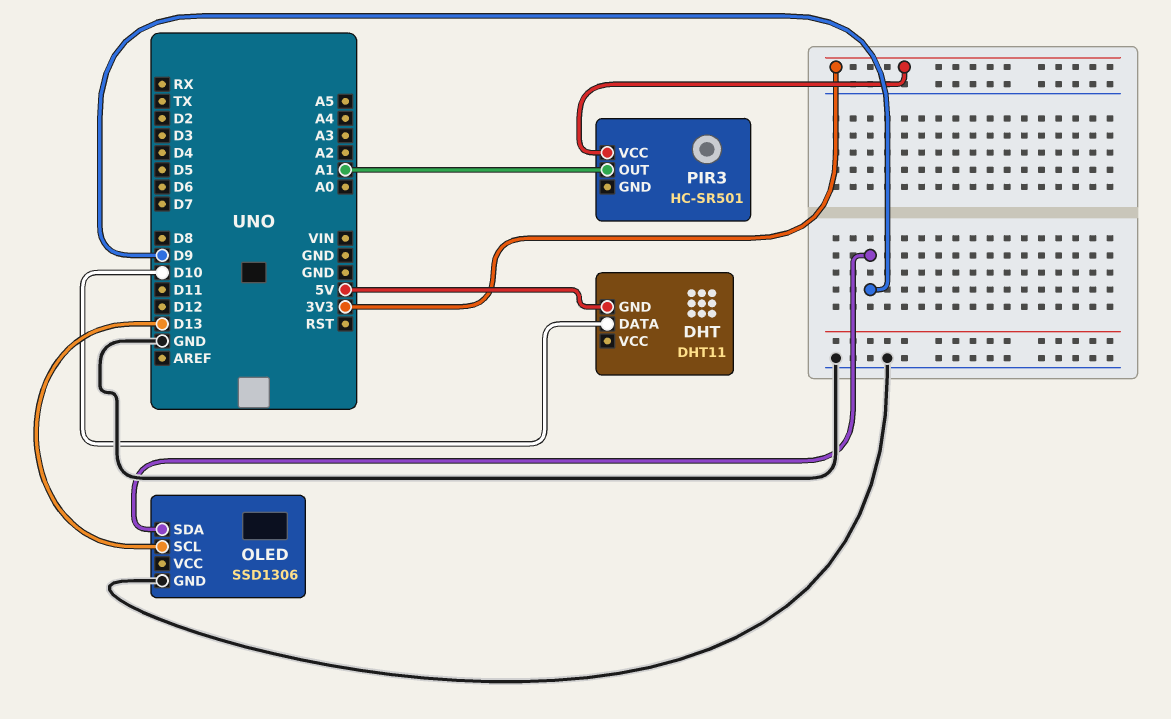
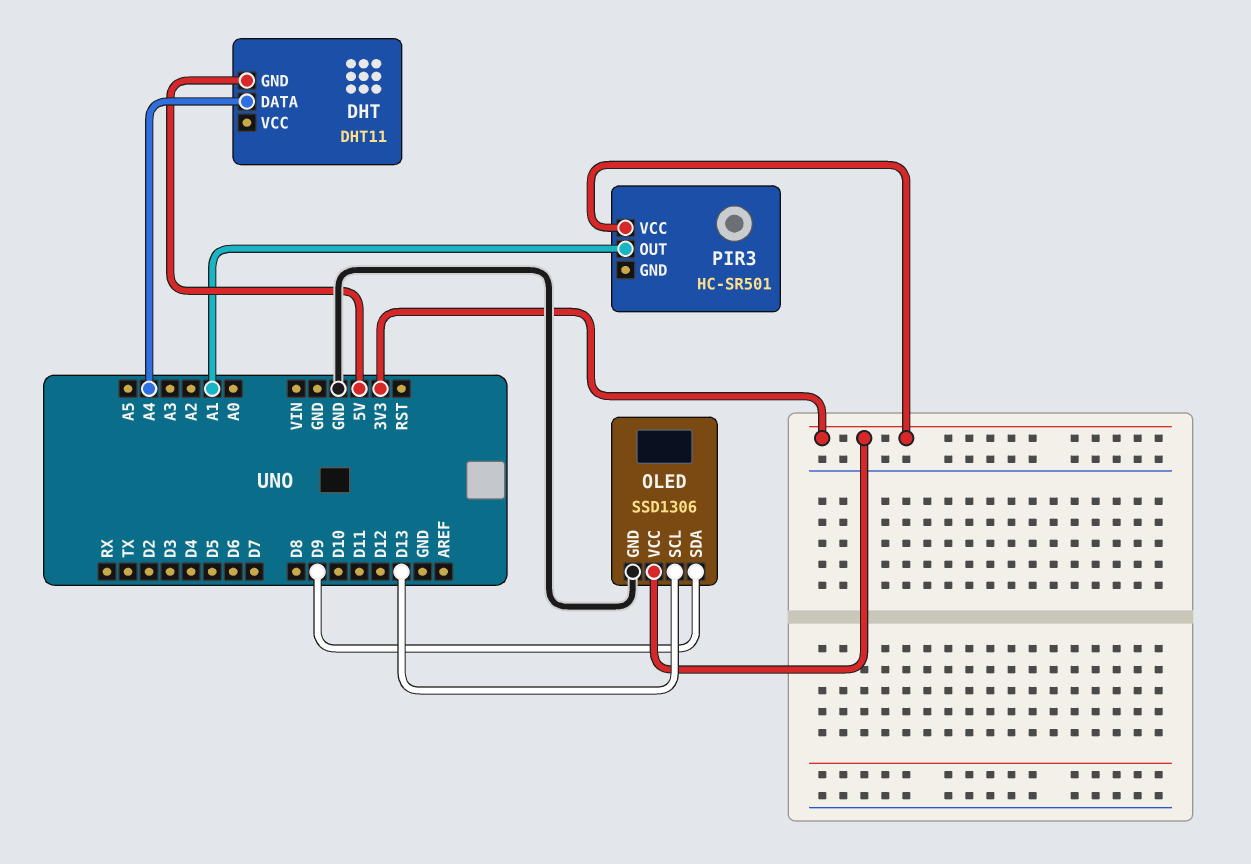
DHT pin DATA: D10 -> A4
OLED pin VCC: none -> 3V3

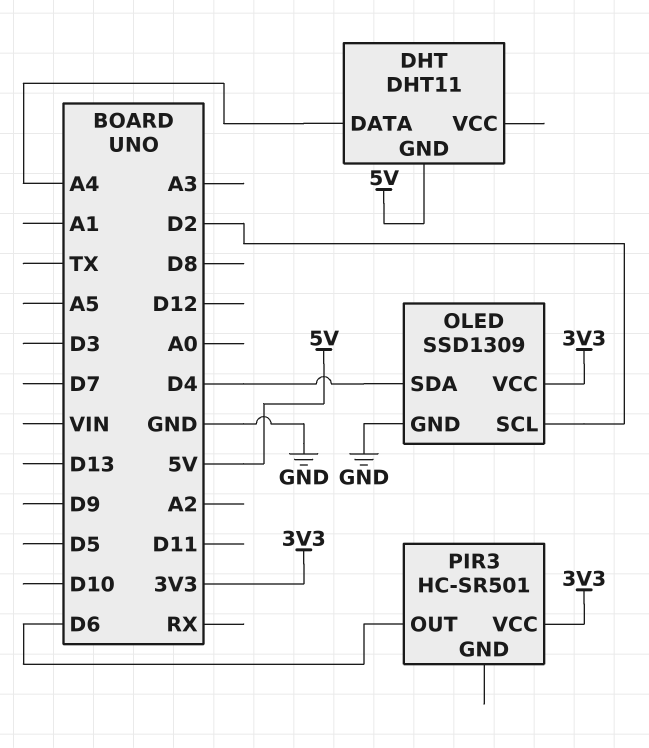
OLED: SSD1306 -> SSD1309
OLED pin SCL: D13 -> D2
OLED pin SDA: D9 -> D4
PIR3 pin OUT: A1 -> D6

